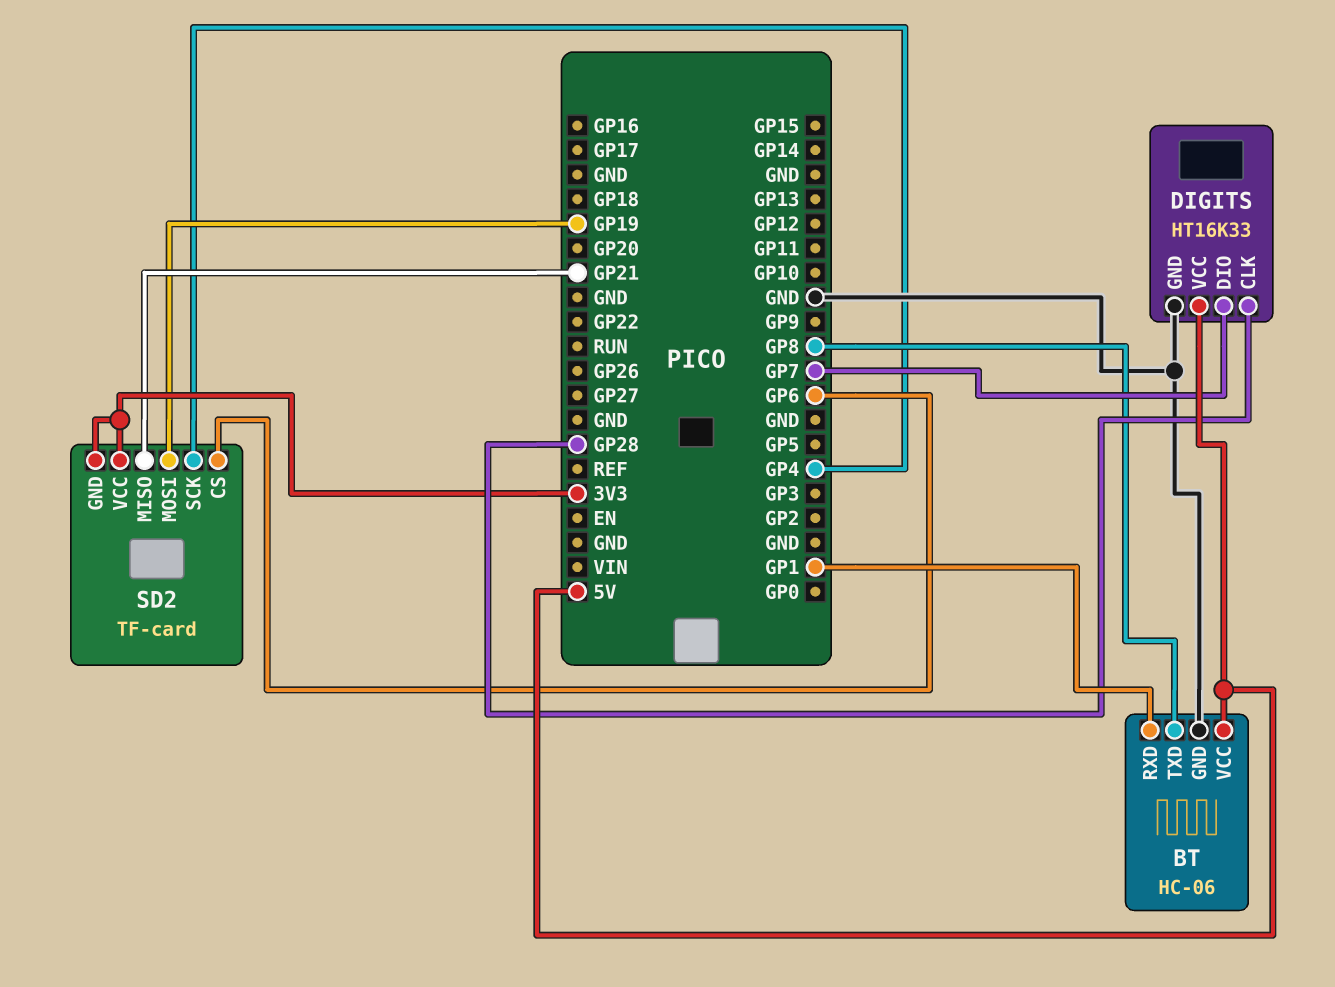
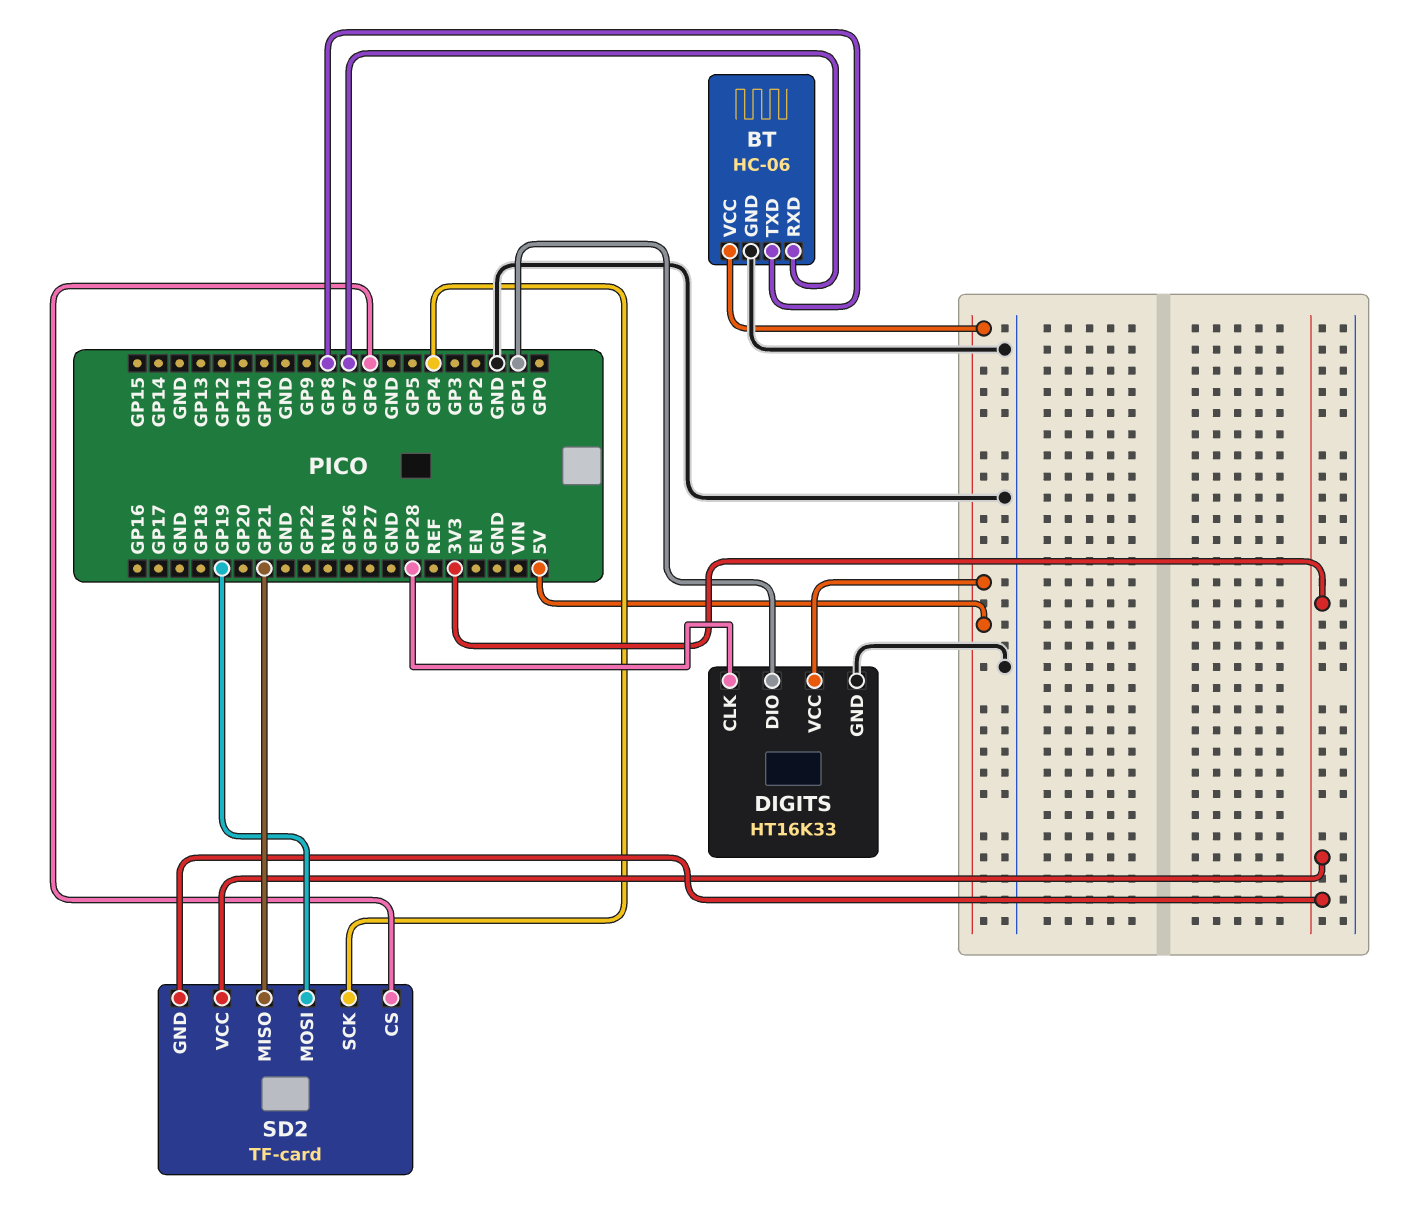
BT pin RXD: GP1 -> GP7
DIGITS pin DIO: GP7 -> GP1

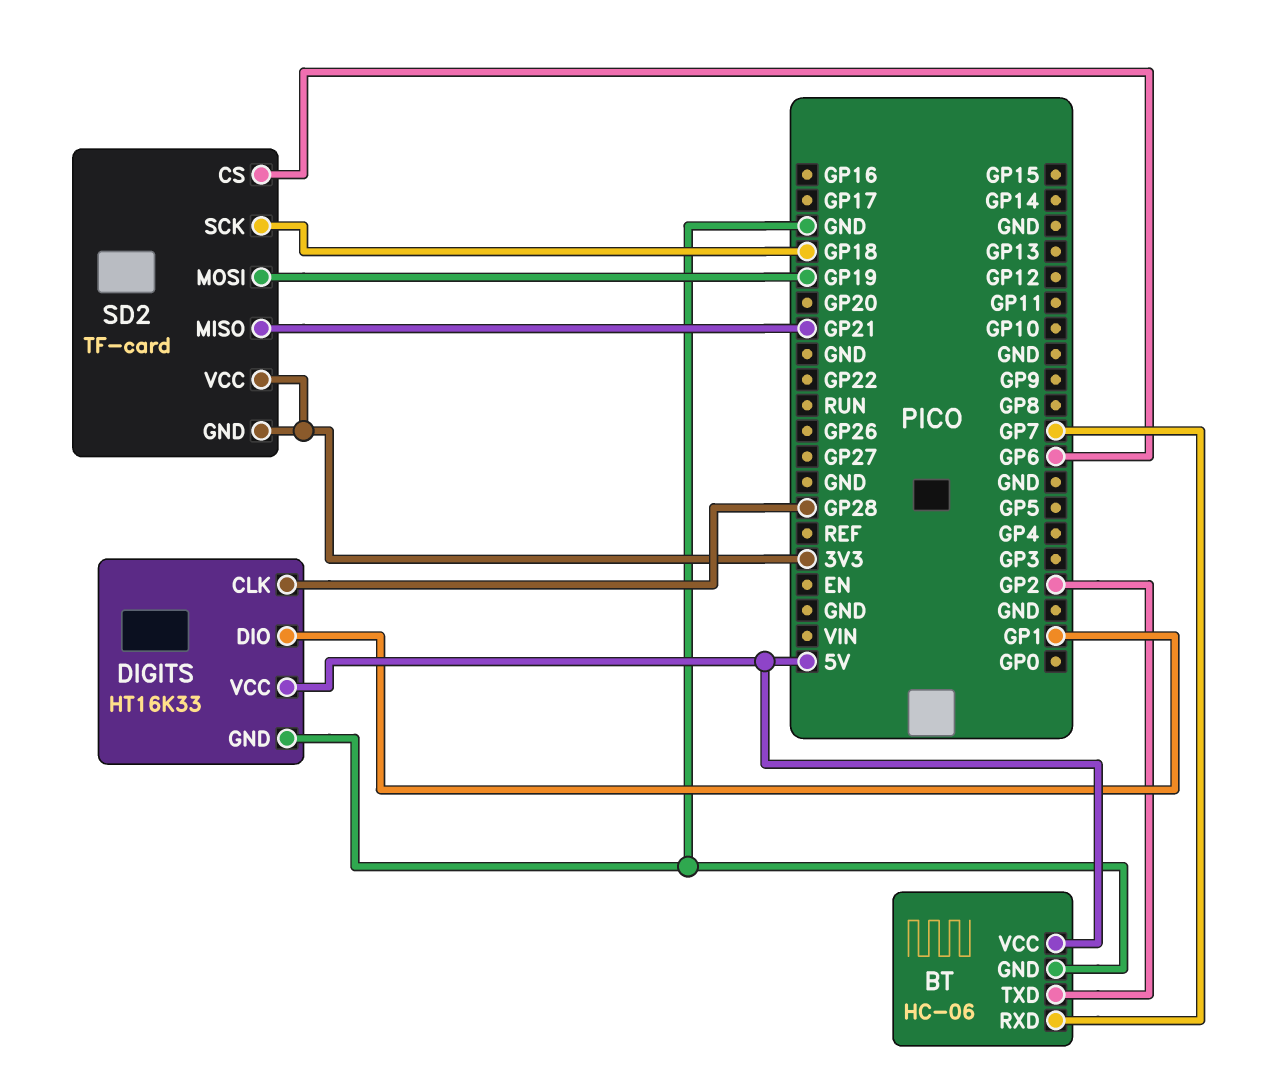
BT pin TXD: GP8 -> GP2
SD2 pin SCK: GP4 -> GP18

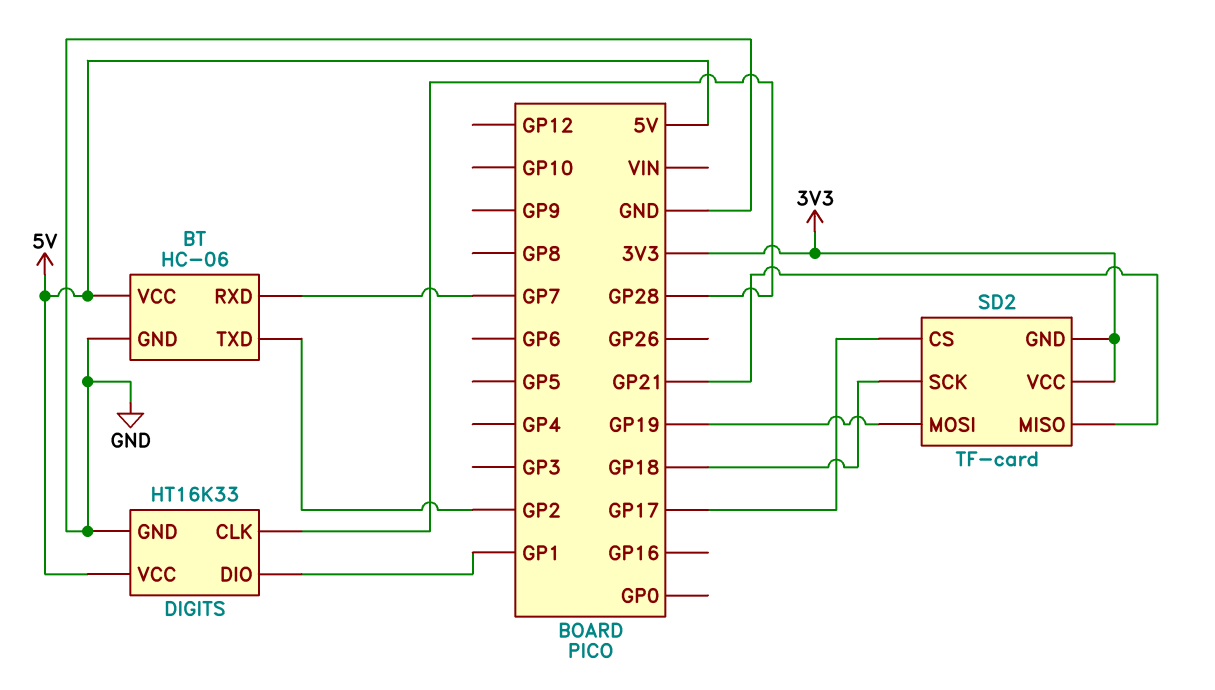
SD2 pin CS: GP6 -> GP17

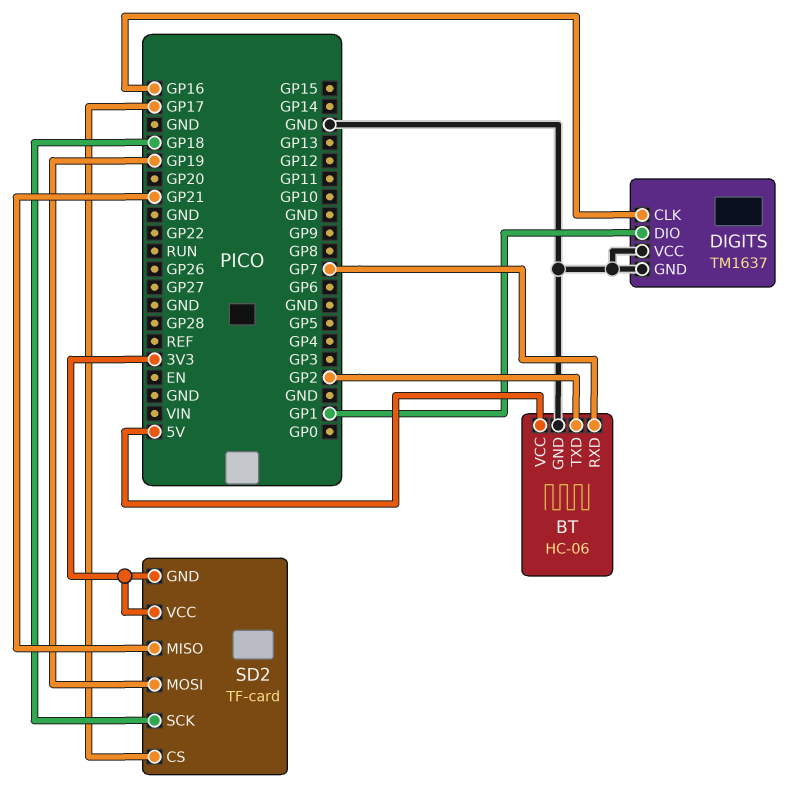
DIGITS: HT16K33 -> TM1637
DIGITS pin CLK: GP28 -> GP16
DIGITS pin VCC: 5V -> GND

